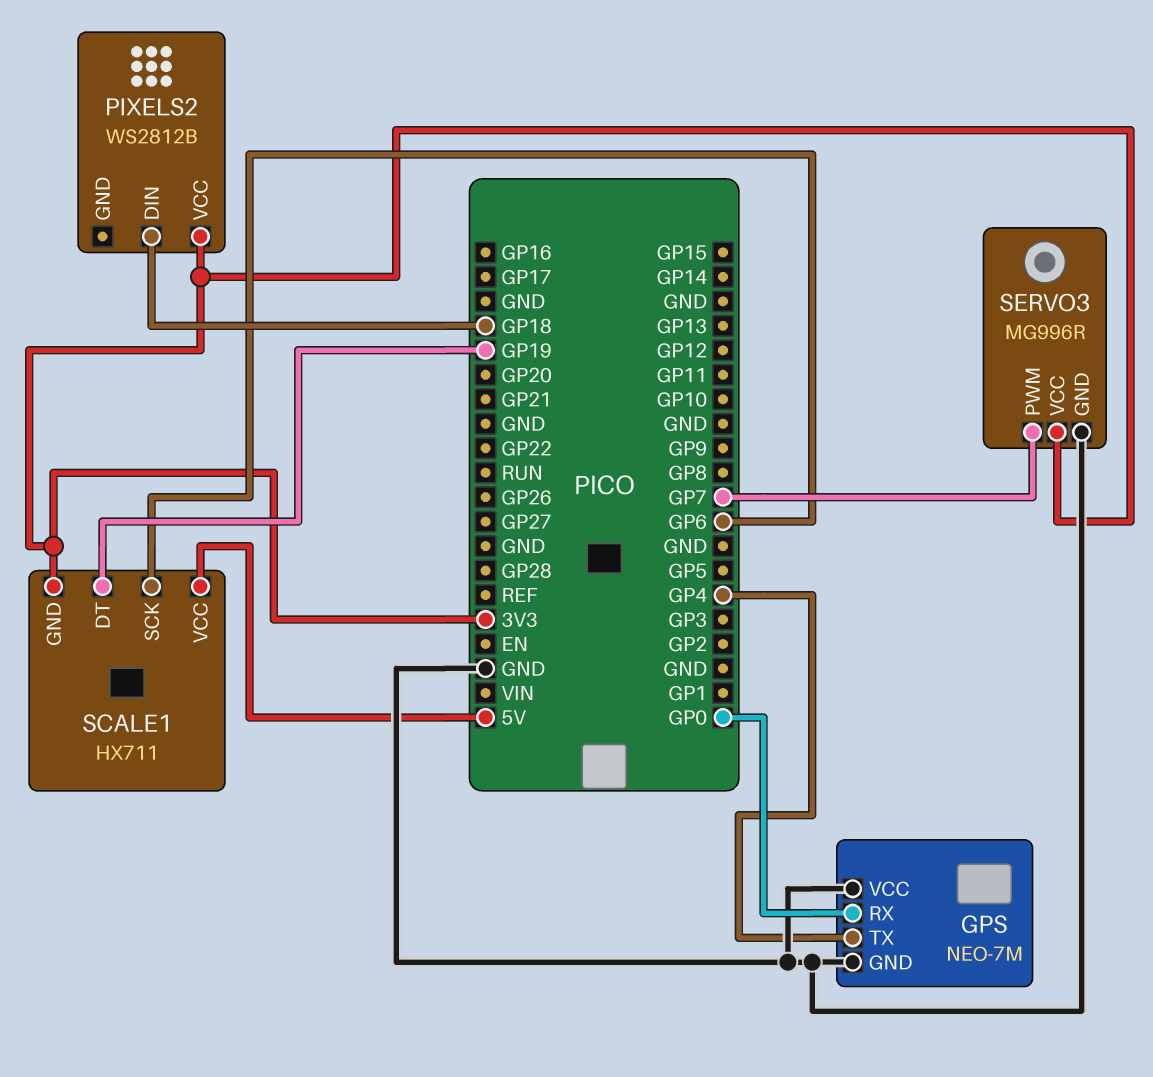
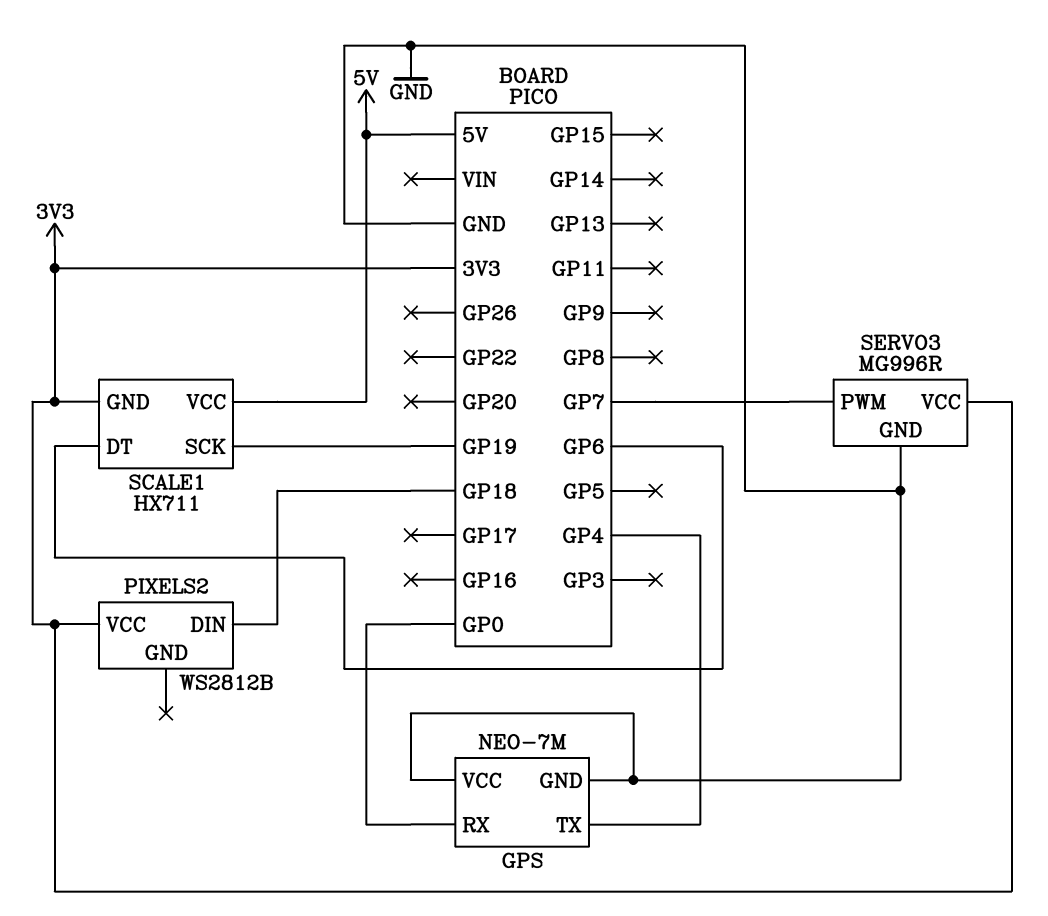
SCALE1 pin DT: GP19 -> GP6
SCALE1 pin SCK: GP6 -> GP19

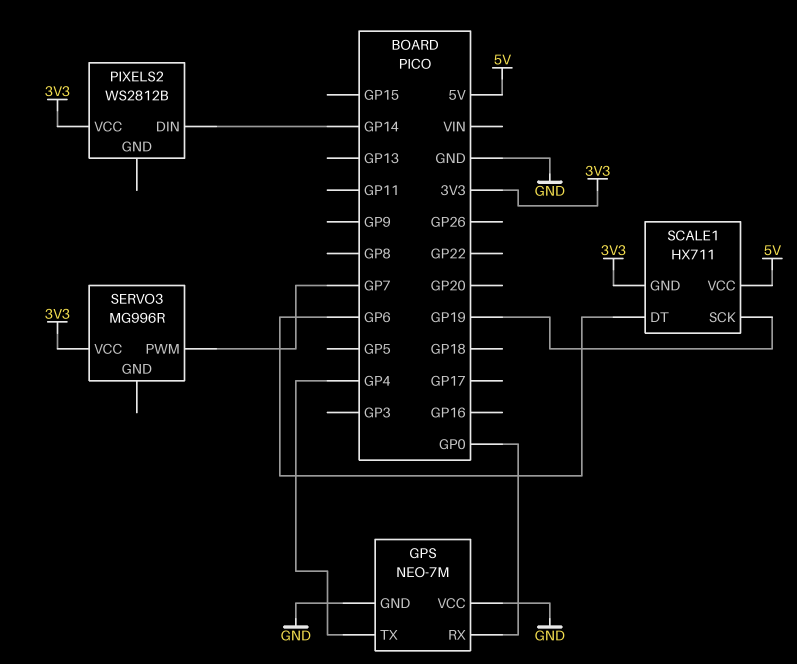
PIXELS2 pin DIN: GP18 -> GP14
SERVO3 pin GND: GND -> none

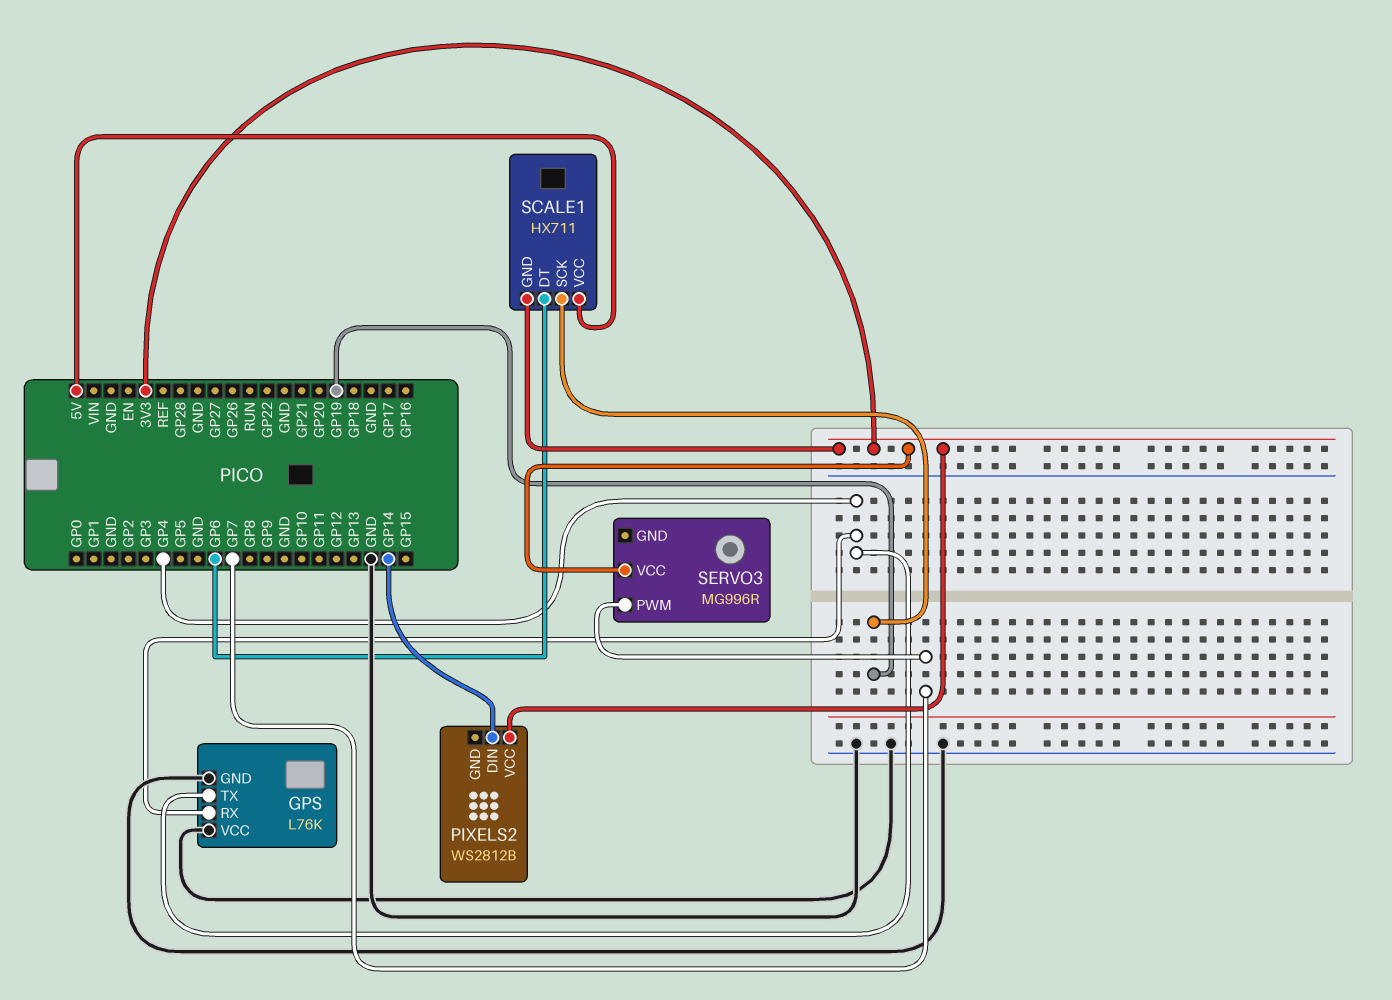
GPS: NEO-7M -> L76K
GPS pin RX: GP0 -> GP4

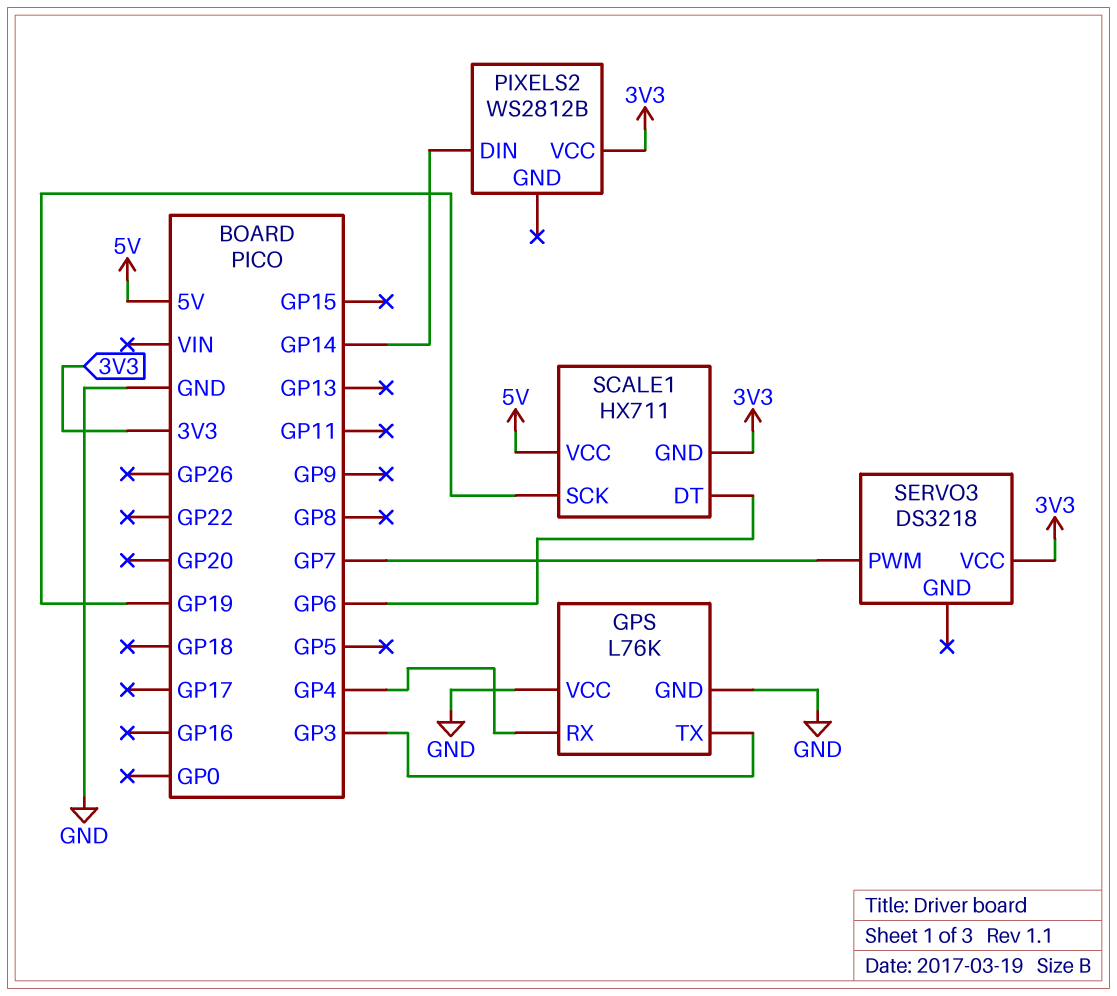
GPS pin TX: GP4 -> GP3
SERVO3: MG996R -> DS3218

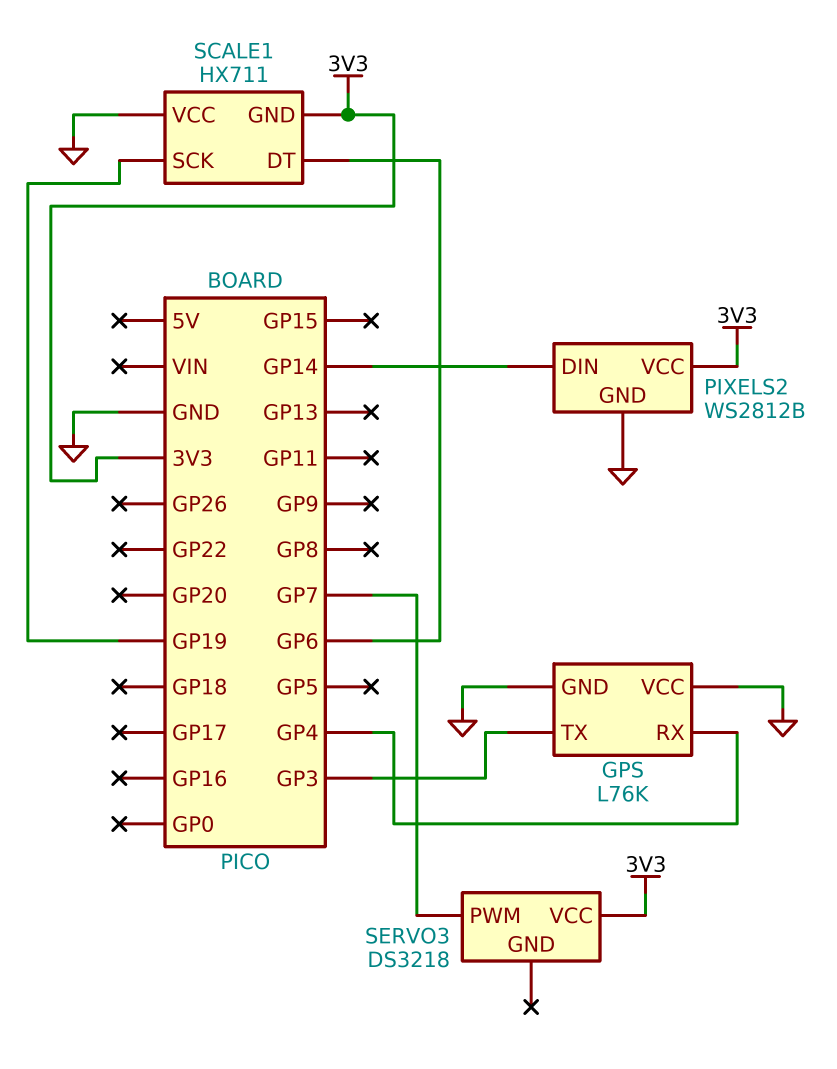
PIXELS2 pin GND: none -> GND
SCALE1 pin VCC: 5V -> GND

